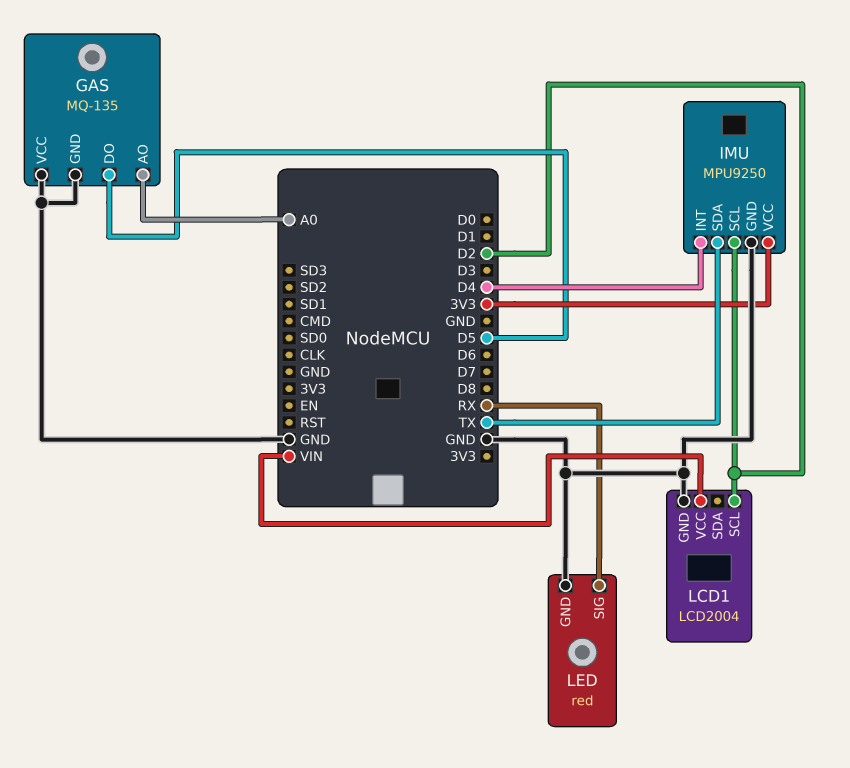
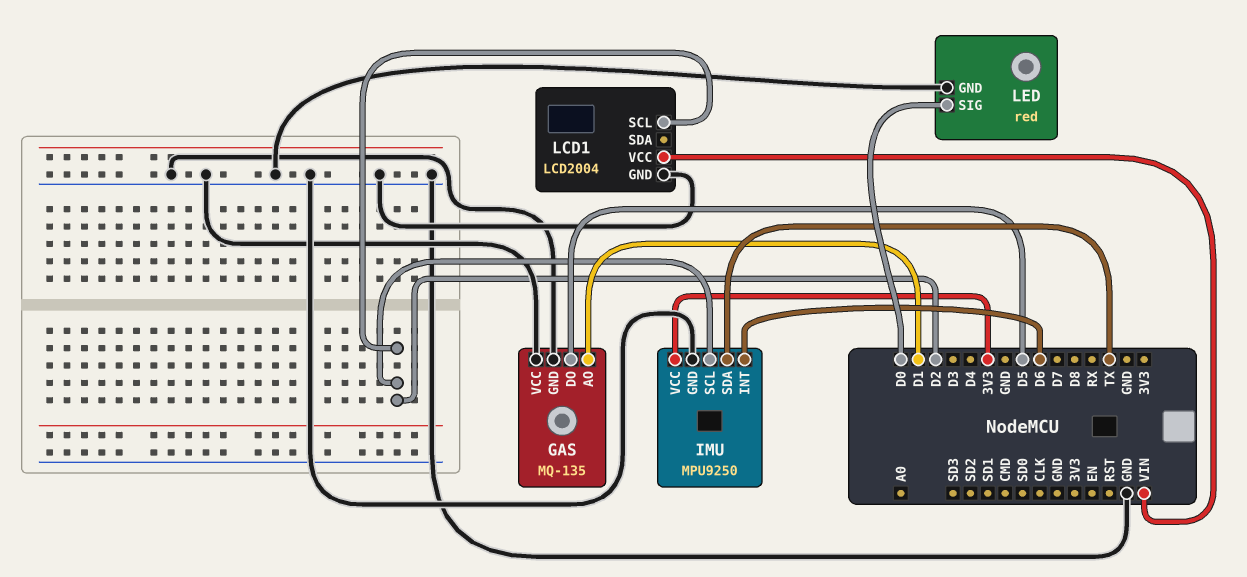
GAS pin AO: A0 -> D1
IMU pin INT: D4 -> D6
LED pin SIG: RX -> D0

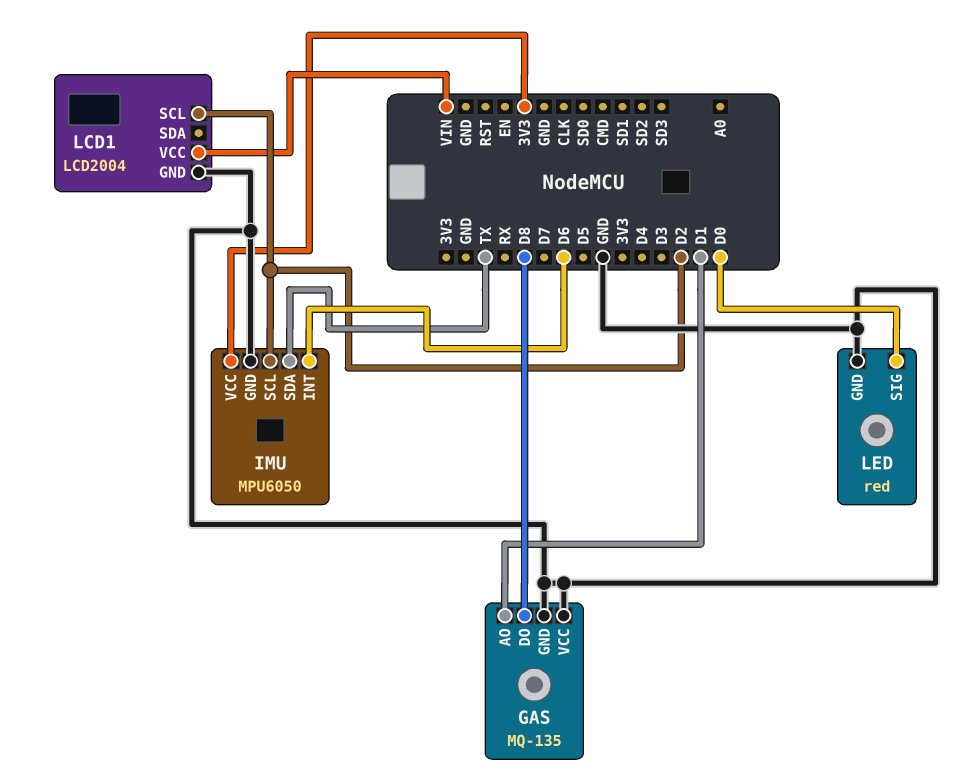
GAS pin DO: D5 -> D8
IMU: MPU9250 -> MPU6050

